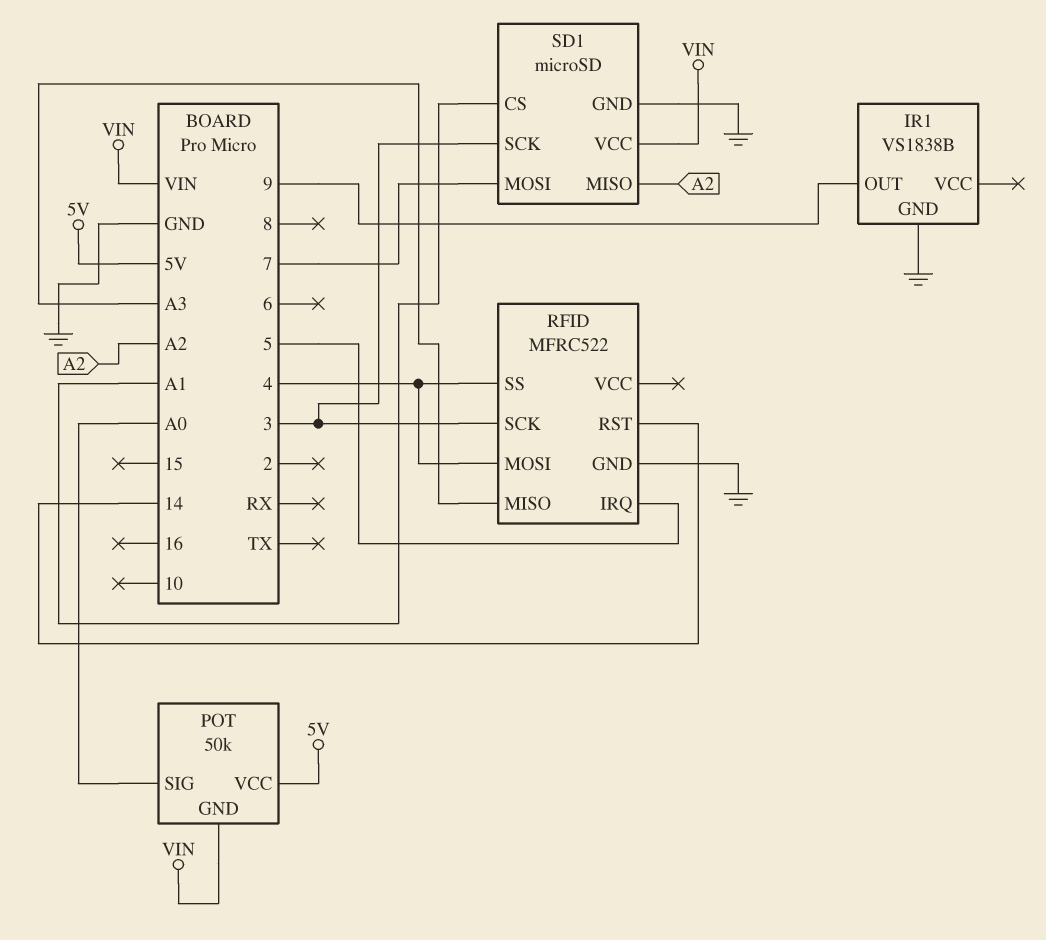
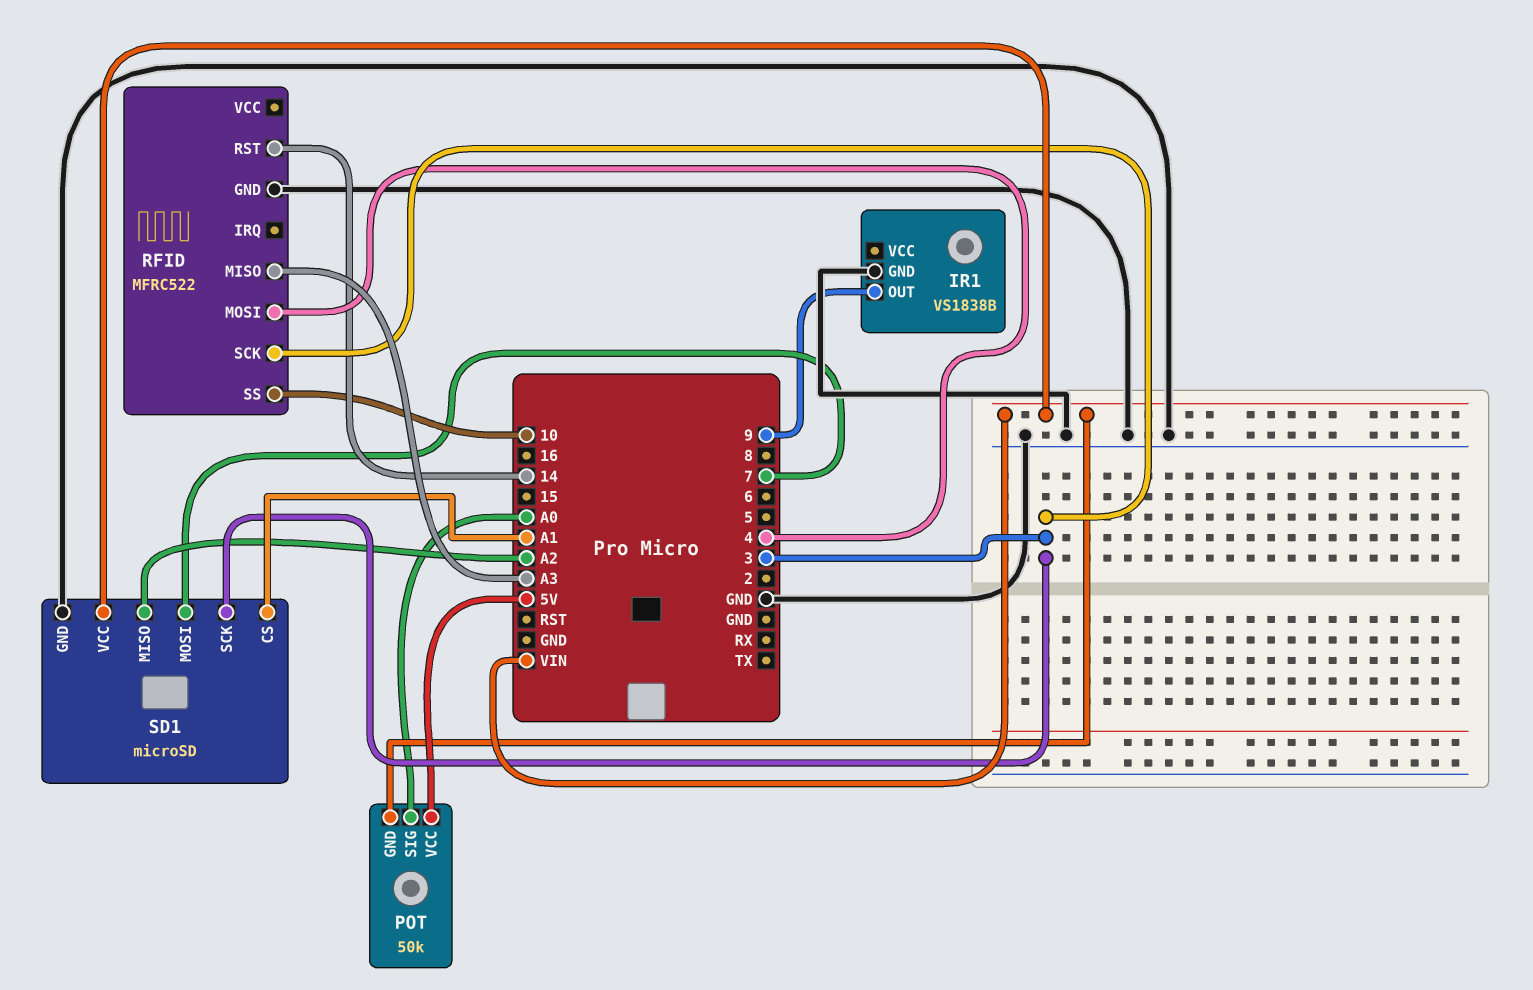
RFID pin IRQ: 5 -> none
RFID pin SS: 4 -> 10

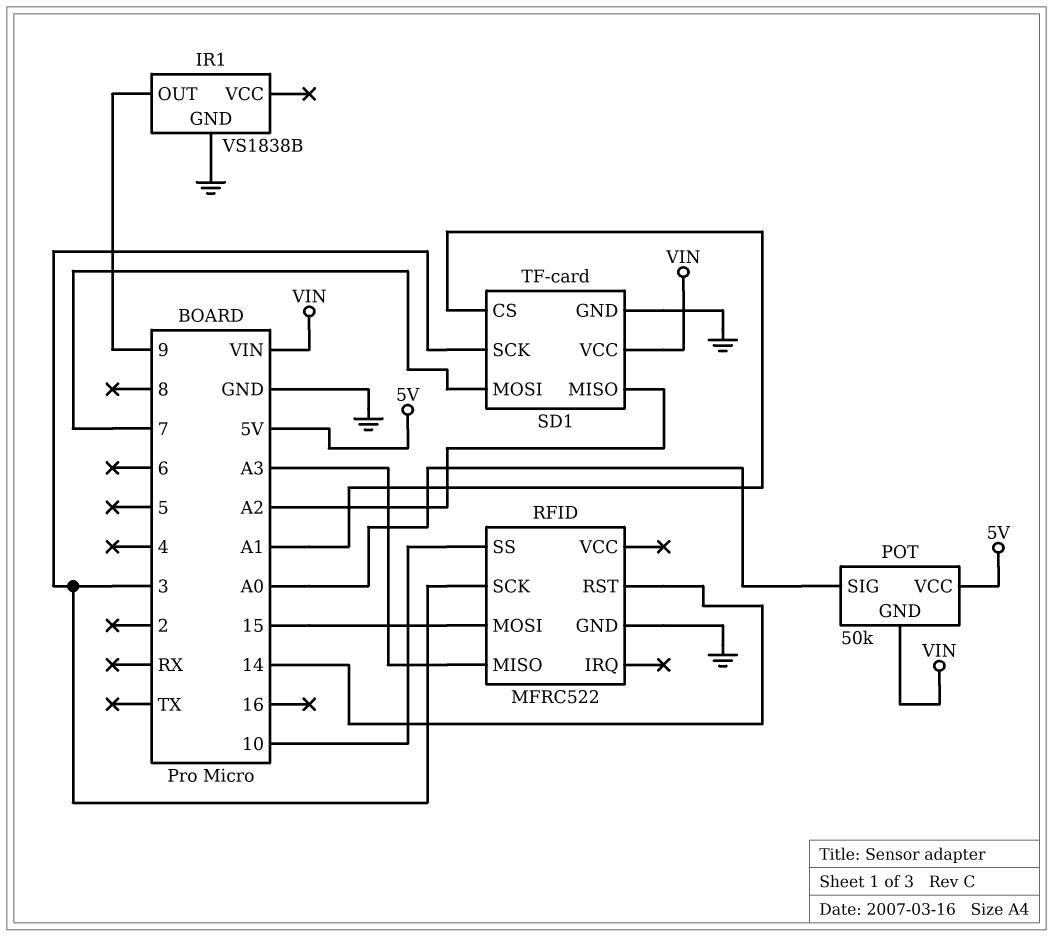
RFID pin MOSI: 4 -> 15
SD1: microSD -> TF-card

